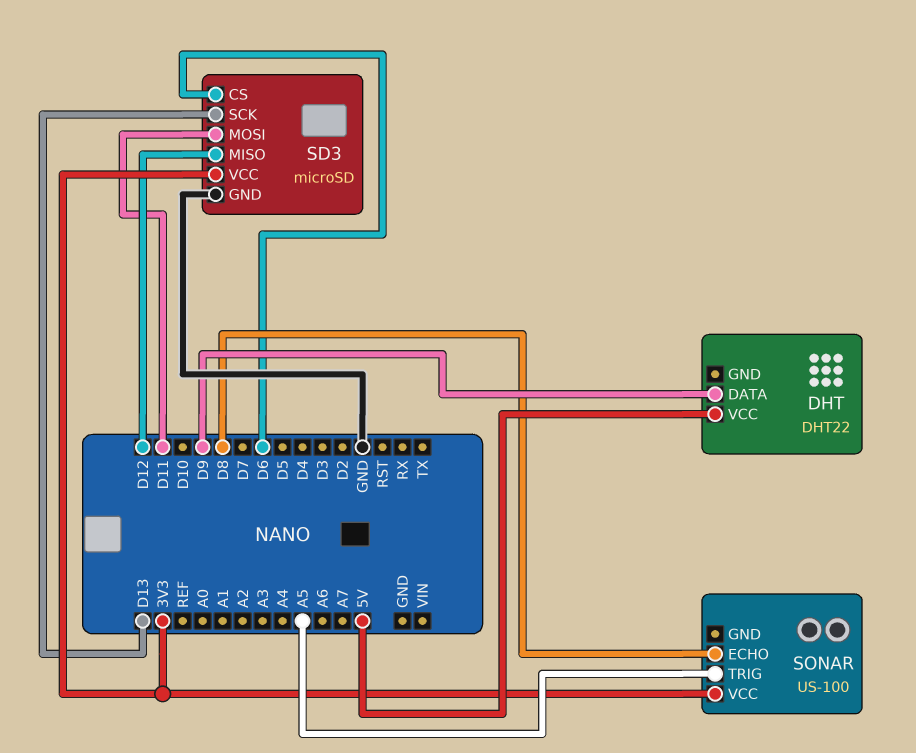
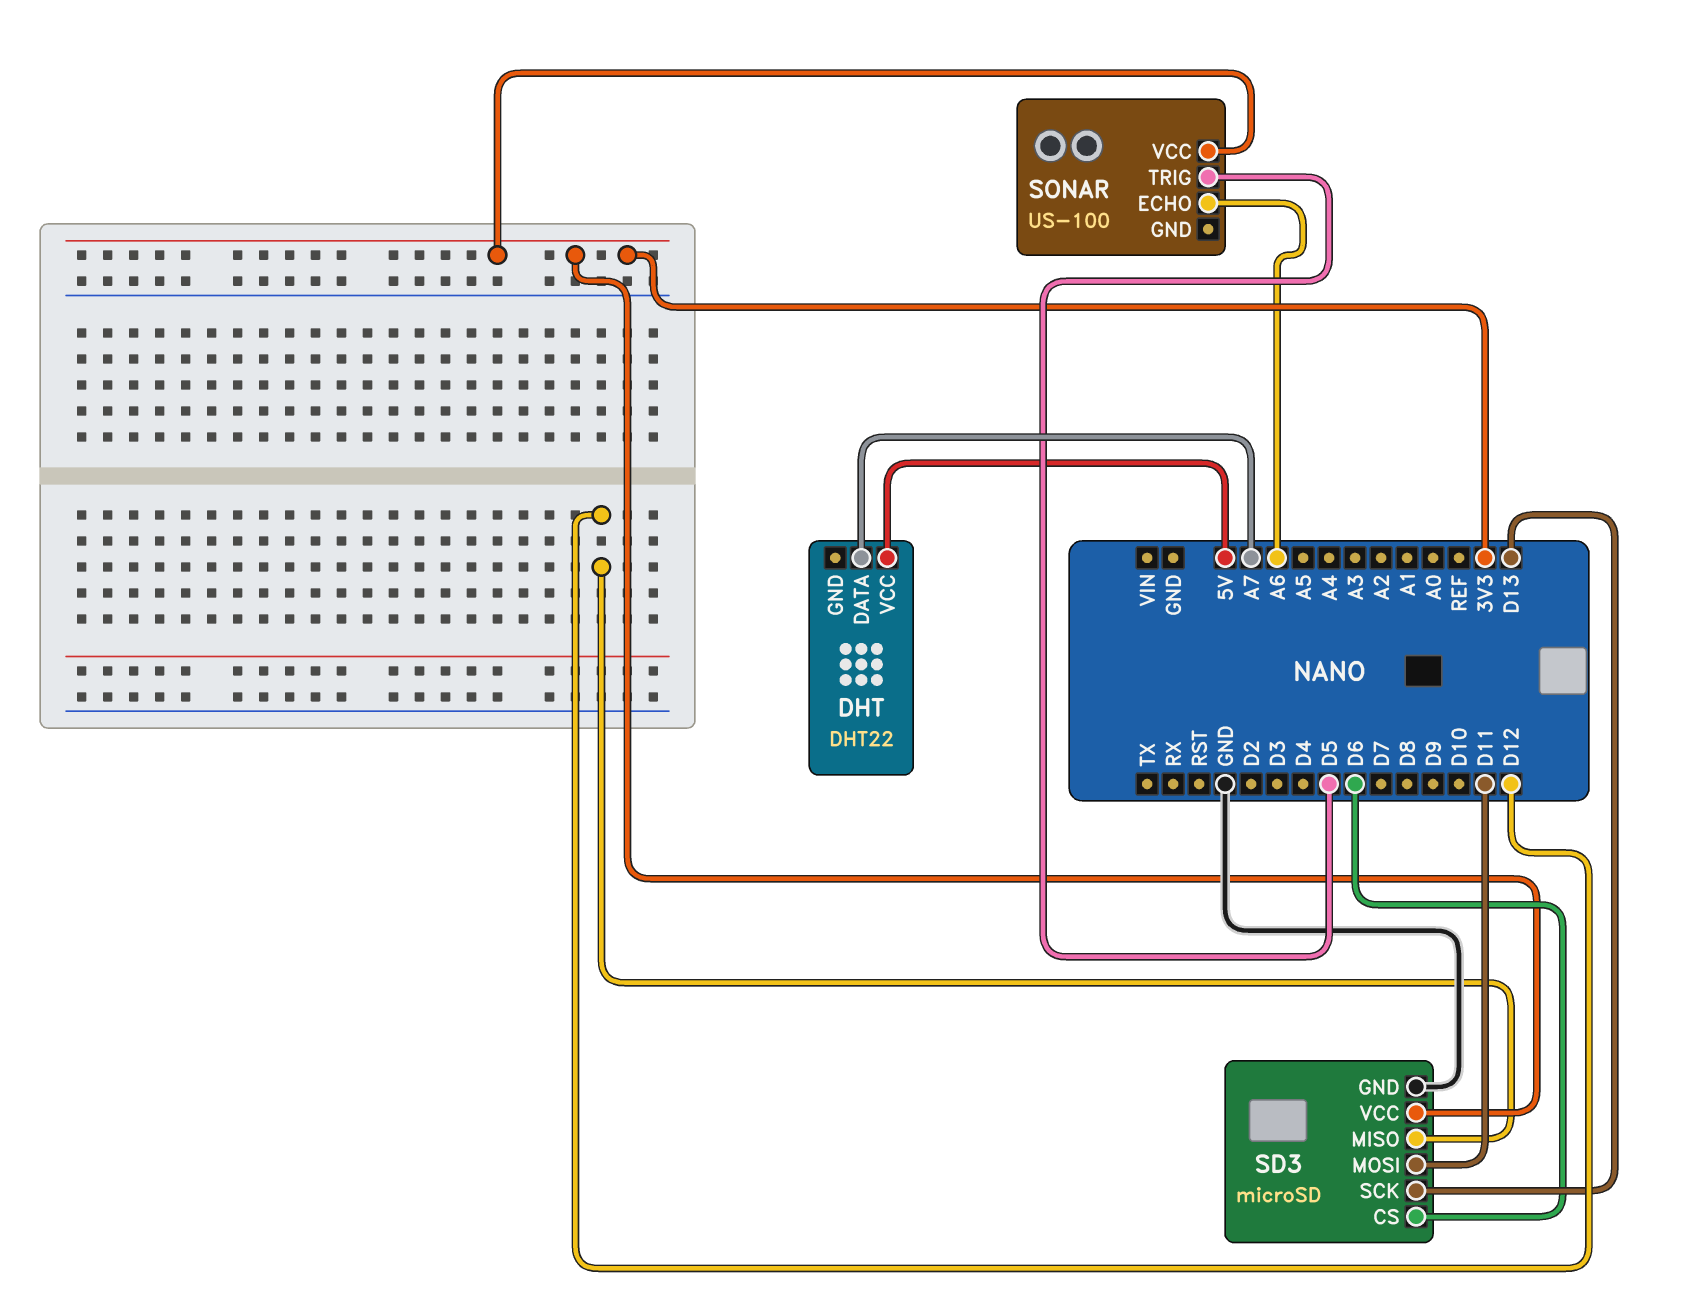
DHT pin DATA: D9 -> A7
SONAR pin ECHO: D8 -> A6
SONAR pin TRIG: A5 -> D5

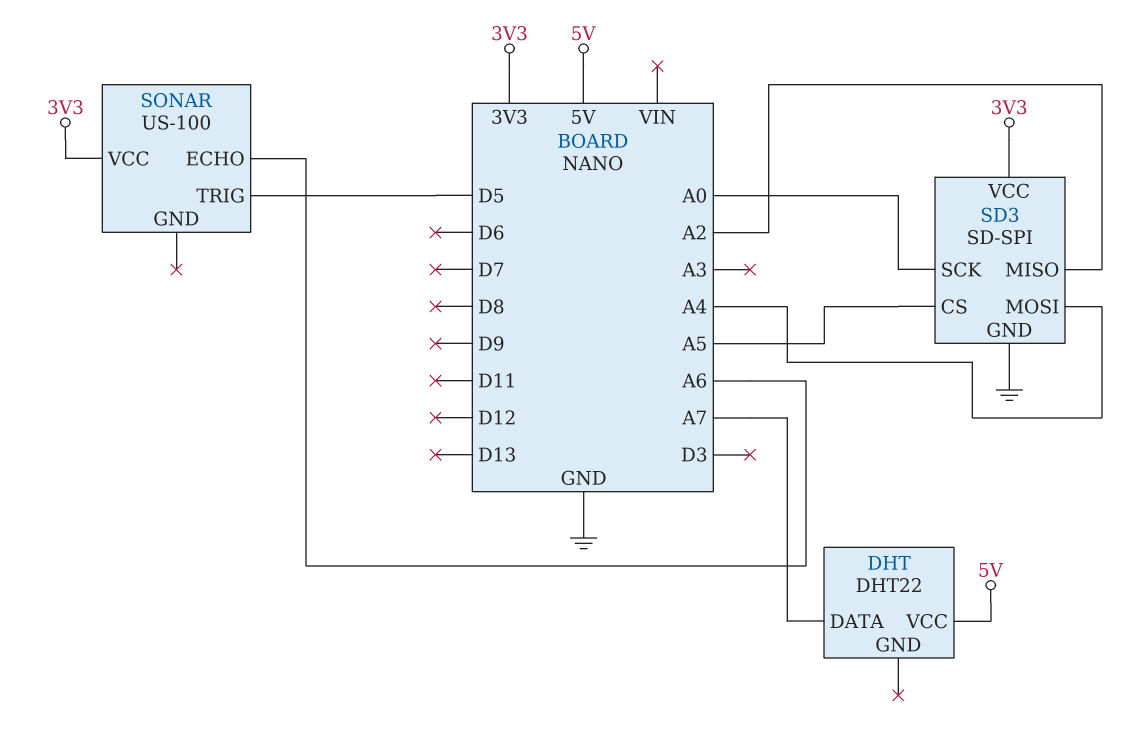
SD3: microSD -> SD-SPI
SD3 pin CS: D6 -> A5
SD3 pin MISO: D12 -> A2
SD3 pin MOSI: D11 -> A4
SD3 pin SCK: D13 -> A0

